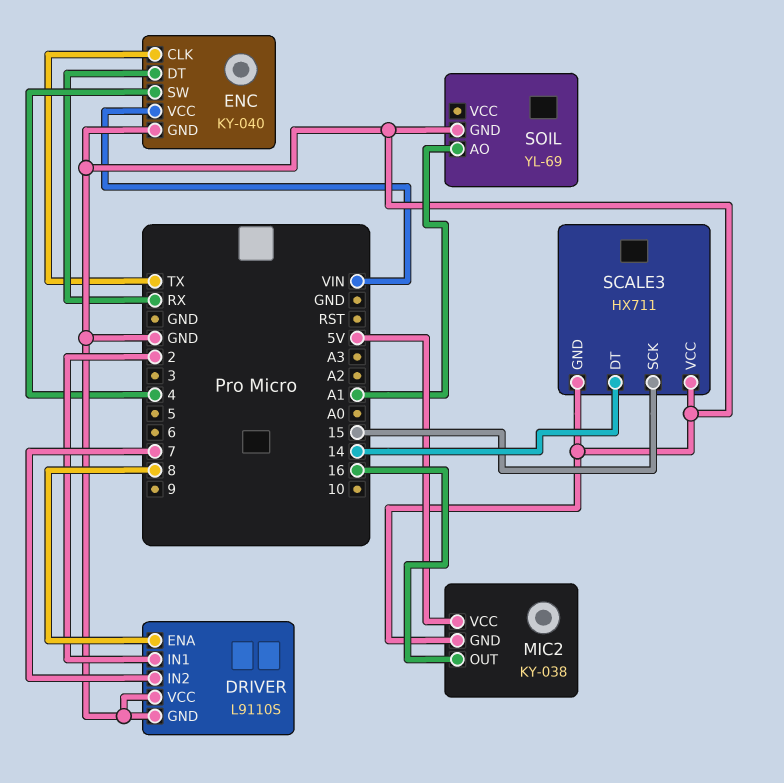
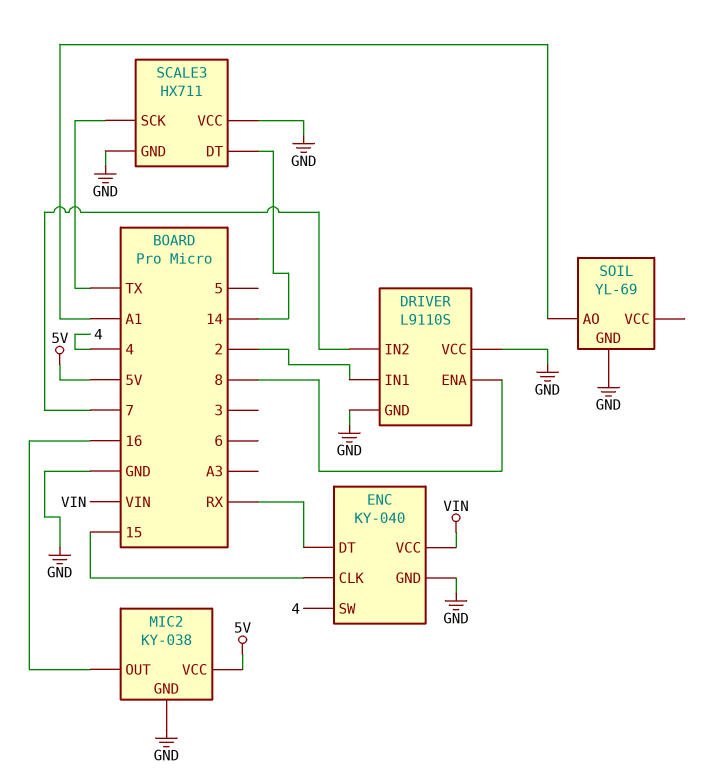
ENC pin CLK: TX -> 15
SCALE3 pin SCK: 15 -> TX

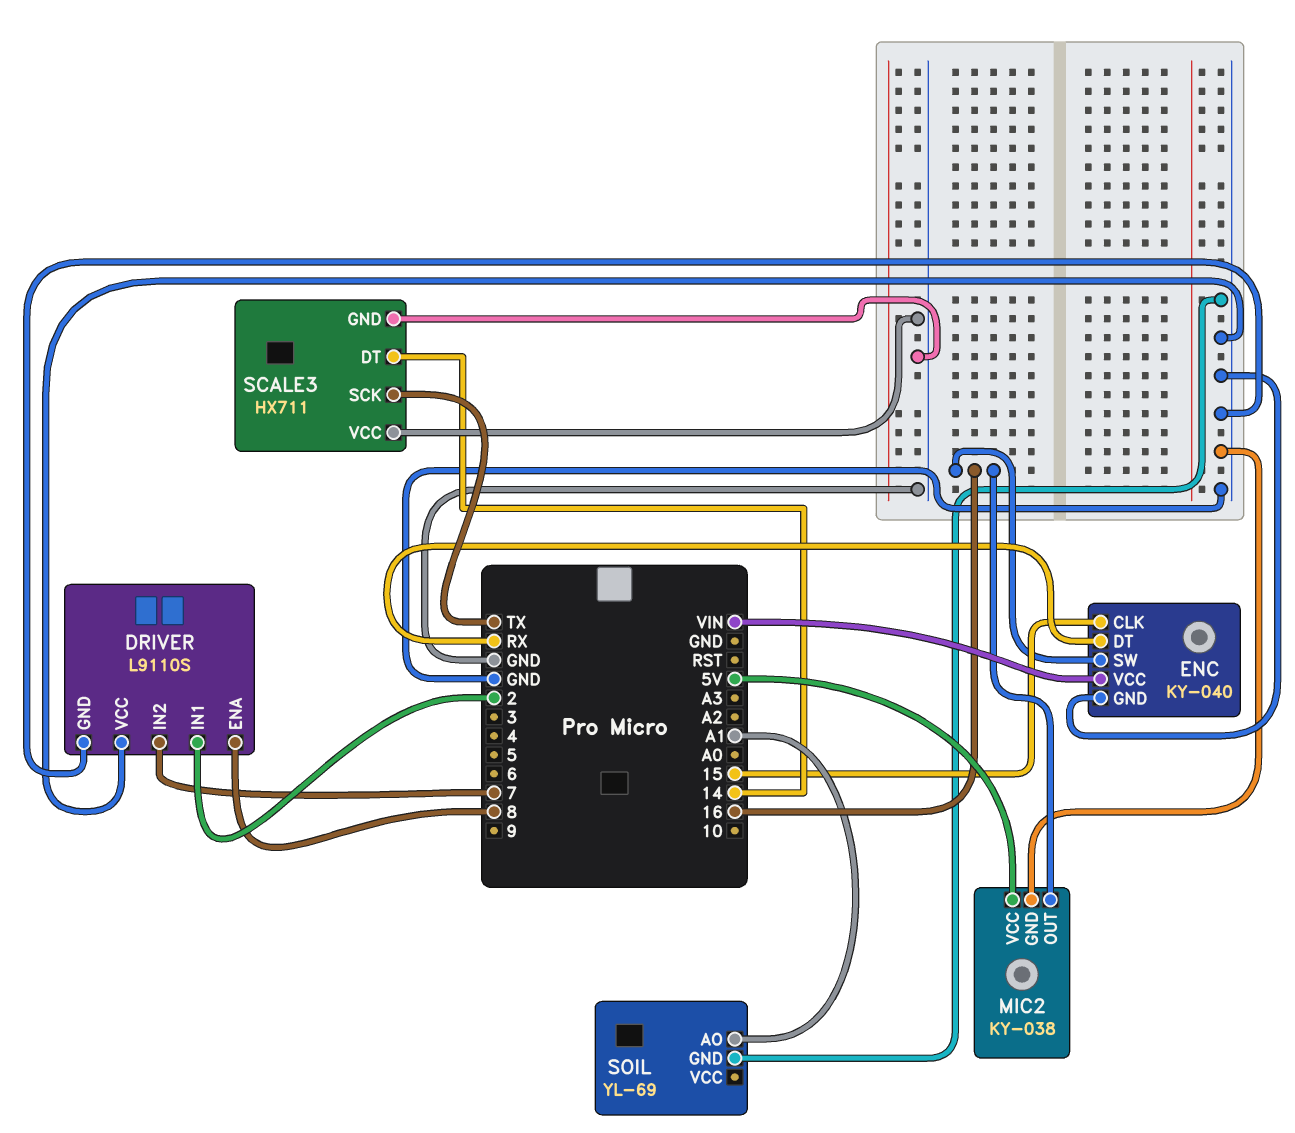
ENC pin SW: 4 -> 16

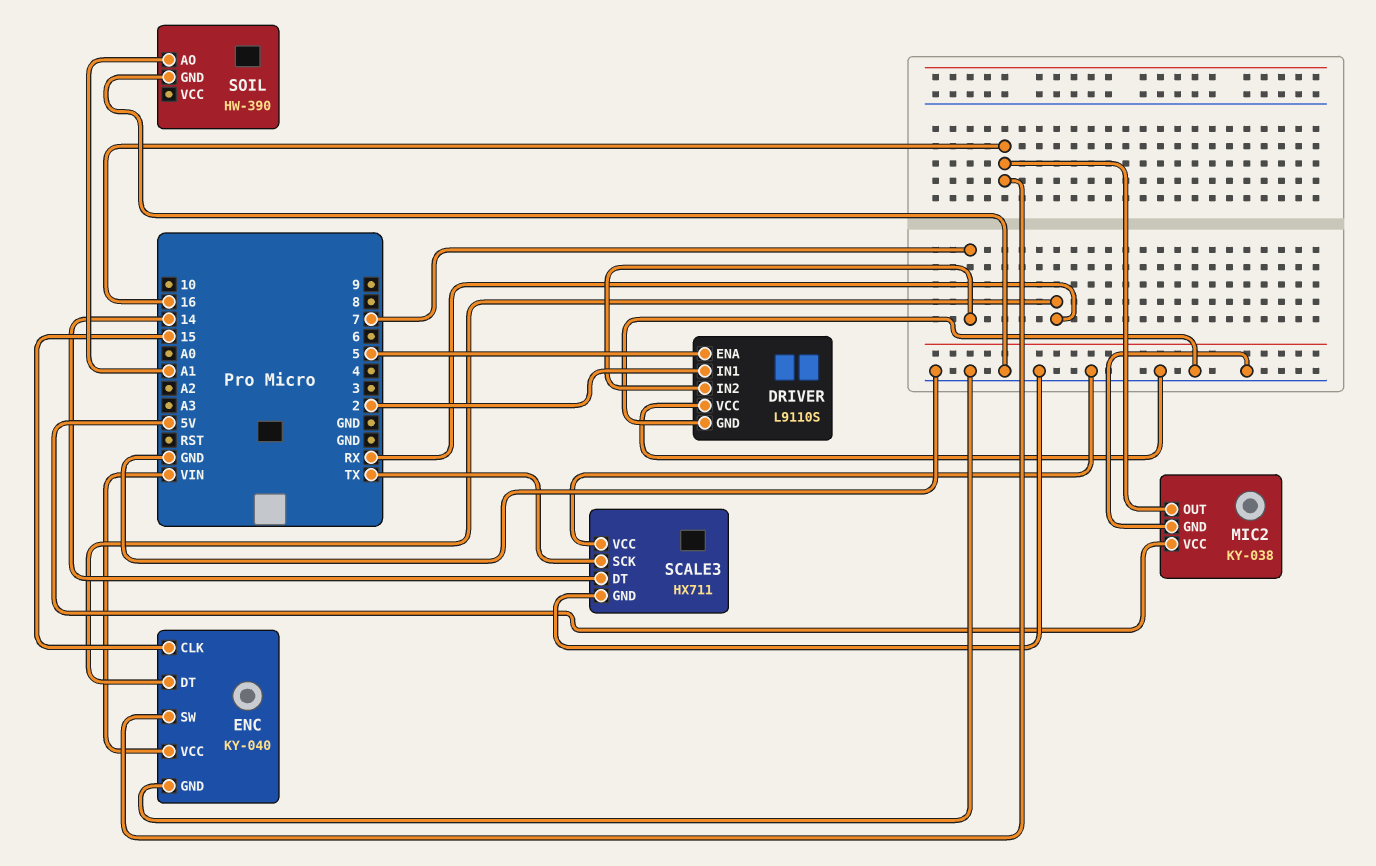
DRIVER pin ENA: 8 -> 5
SOIL: YL-69 -> HW-390

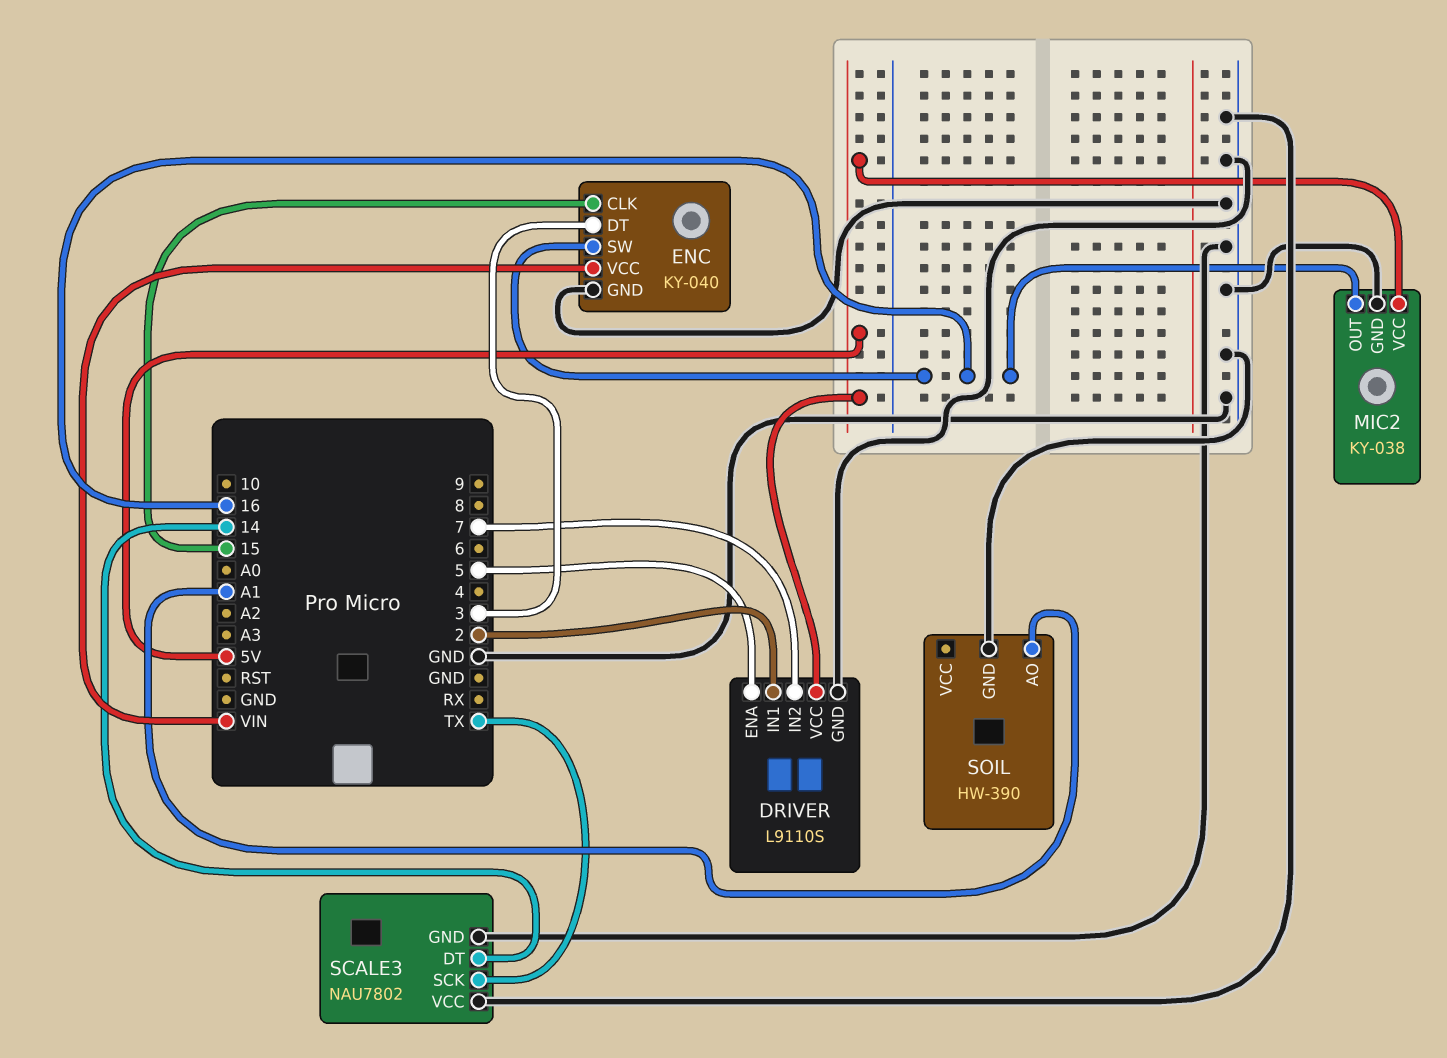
DRIVER pin VCC: GND -> 5V
ENC pin DT: RX -> 3
SCALE3: HX711 -> NAU7802

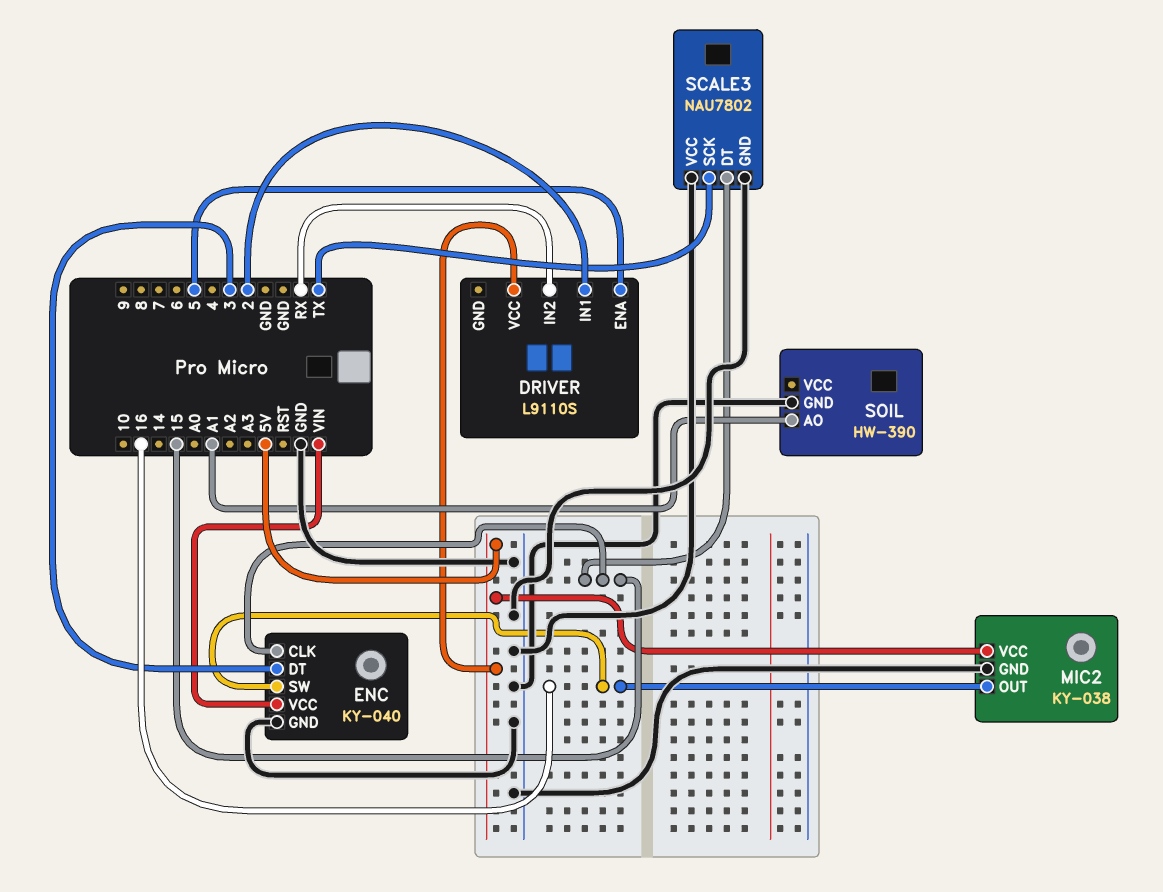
DRIVER pin GND: GND -> none
DRIVER pin IN2: 7 -> RX
SCALE3 pin DT: 14 -> 15

